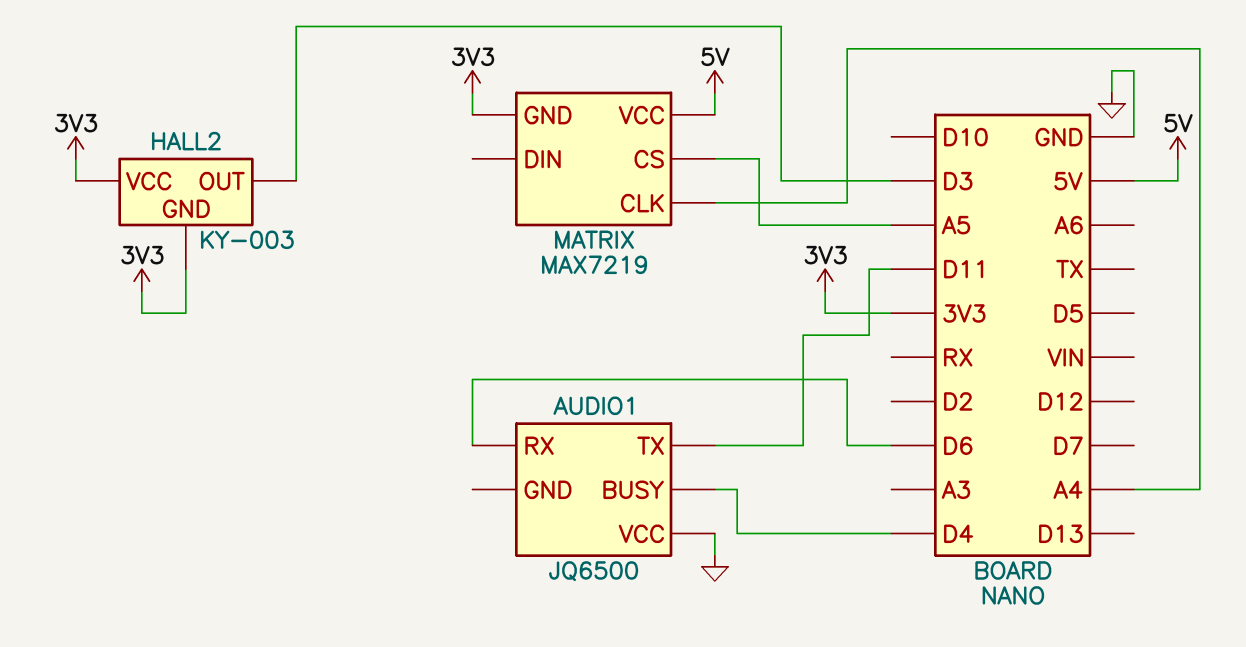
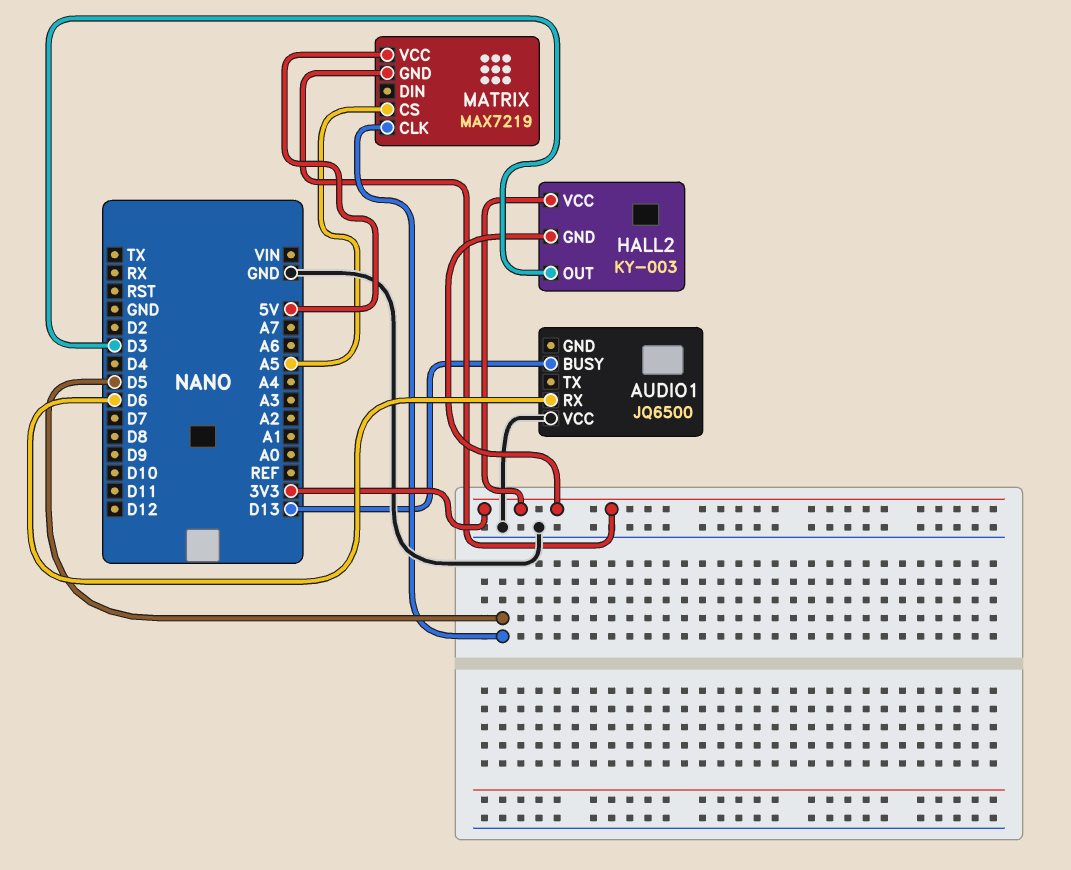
AUDIO1 pin BUSY: D4 -> D13
AUDIO1 pin TX: D11 -> none
MATRIX pin CLK: A4 -> D5

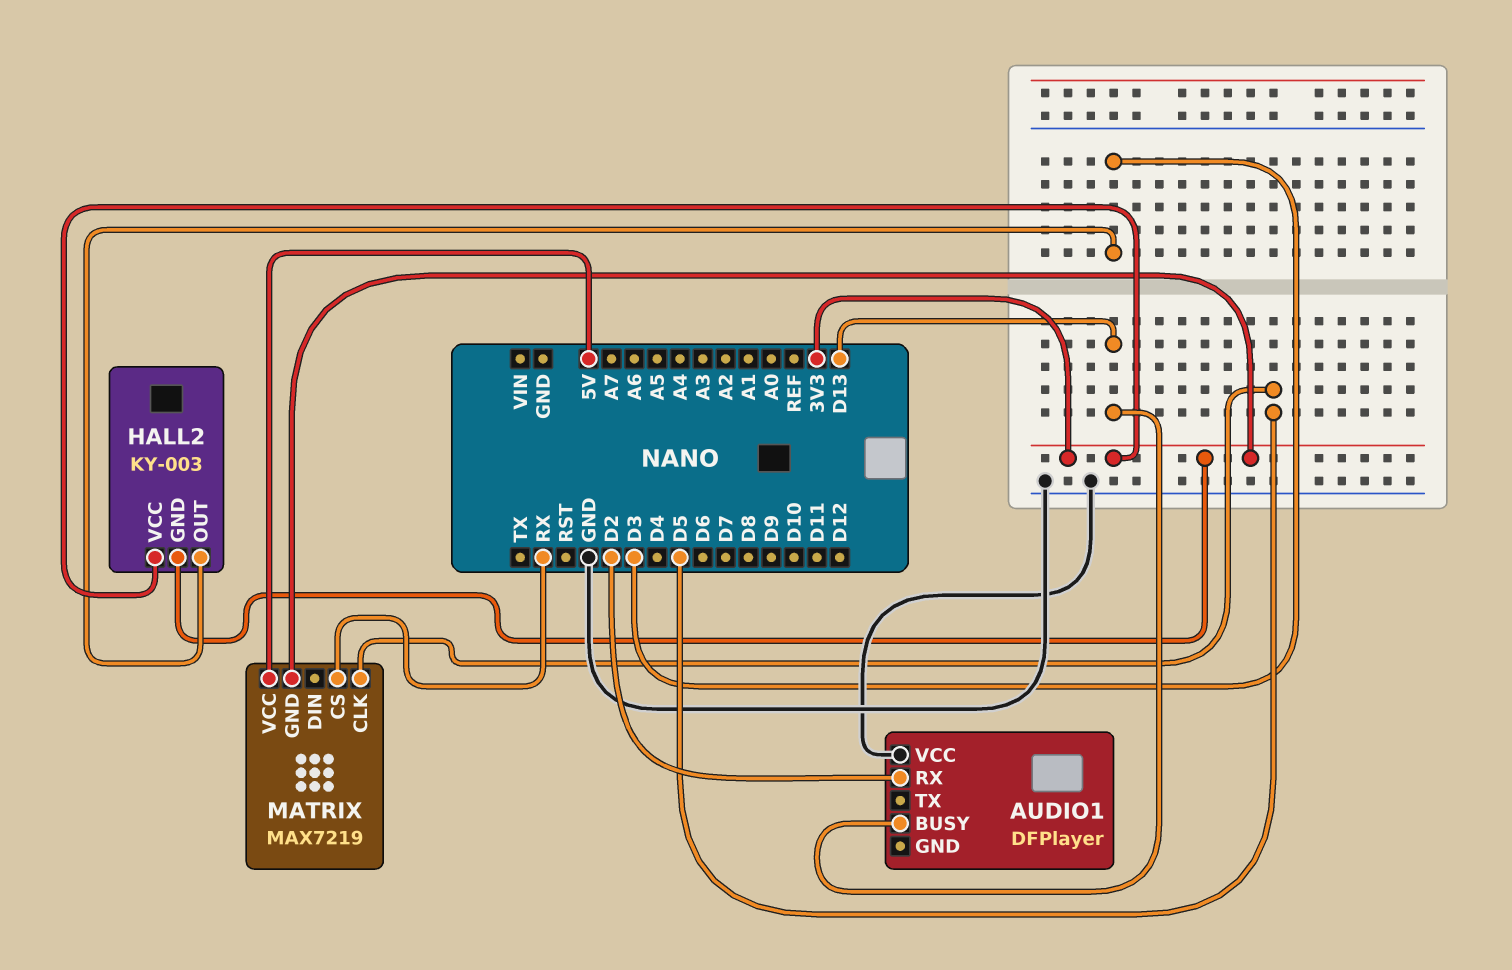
AUDIO1: JQ6500 -> DFPlayer
AUDIO1 pin RX: D6 -> D2
MATRIX pin CS: A5 -> RX

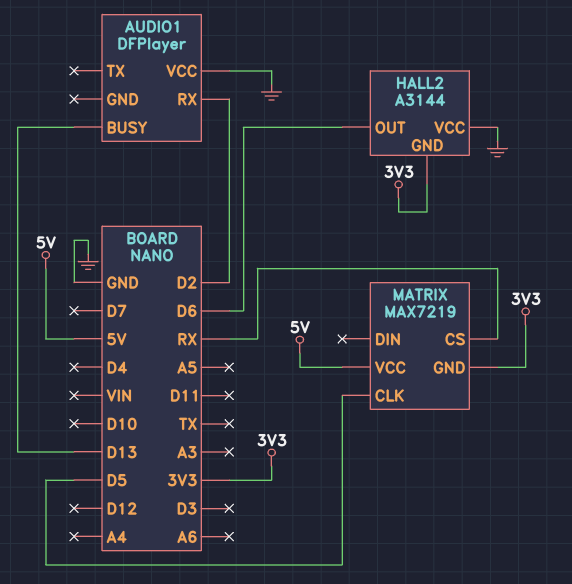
HALL2: KY-003 -> A3144
HALL2 pin OUT: D3 -> D6
HALL2 pin VCC: 3V3 -> GND

